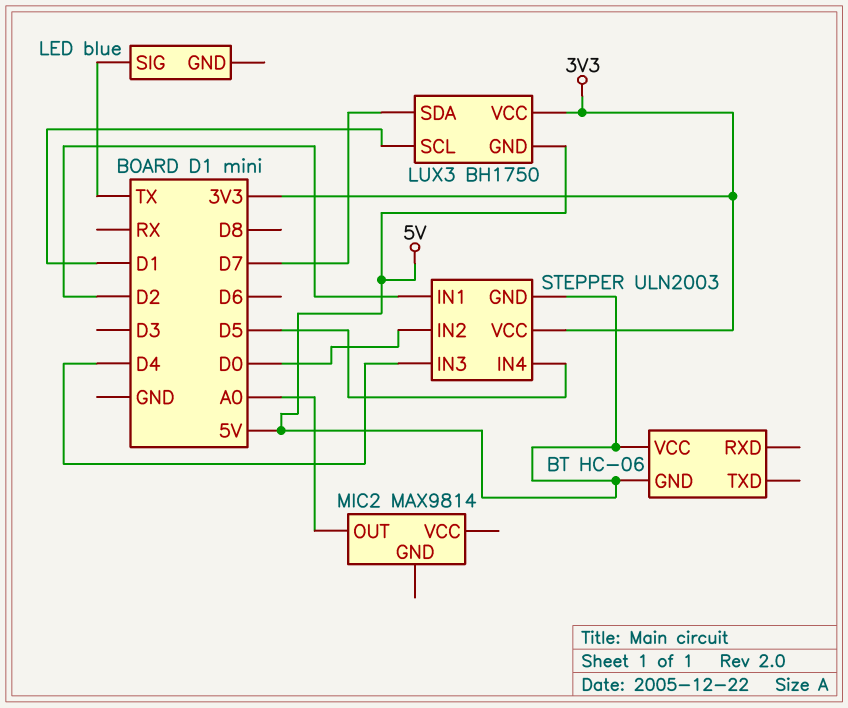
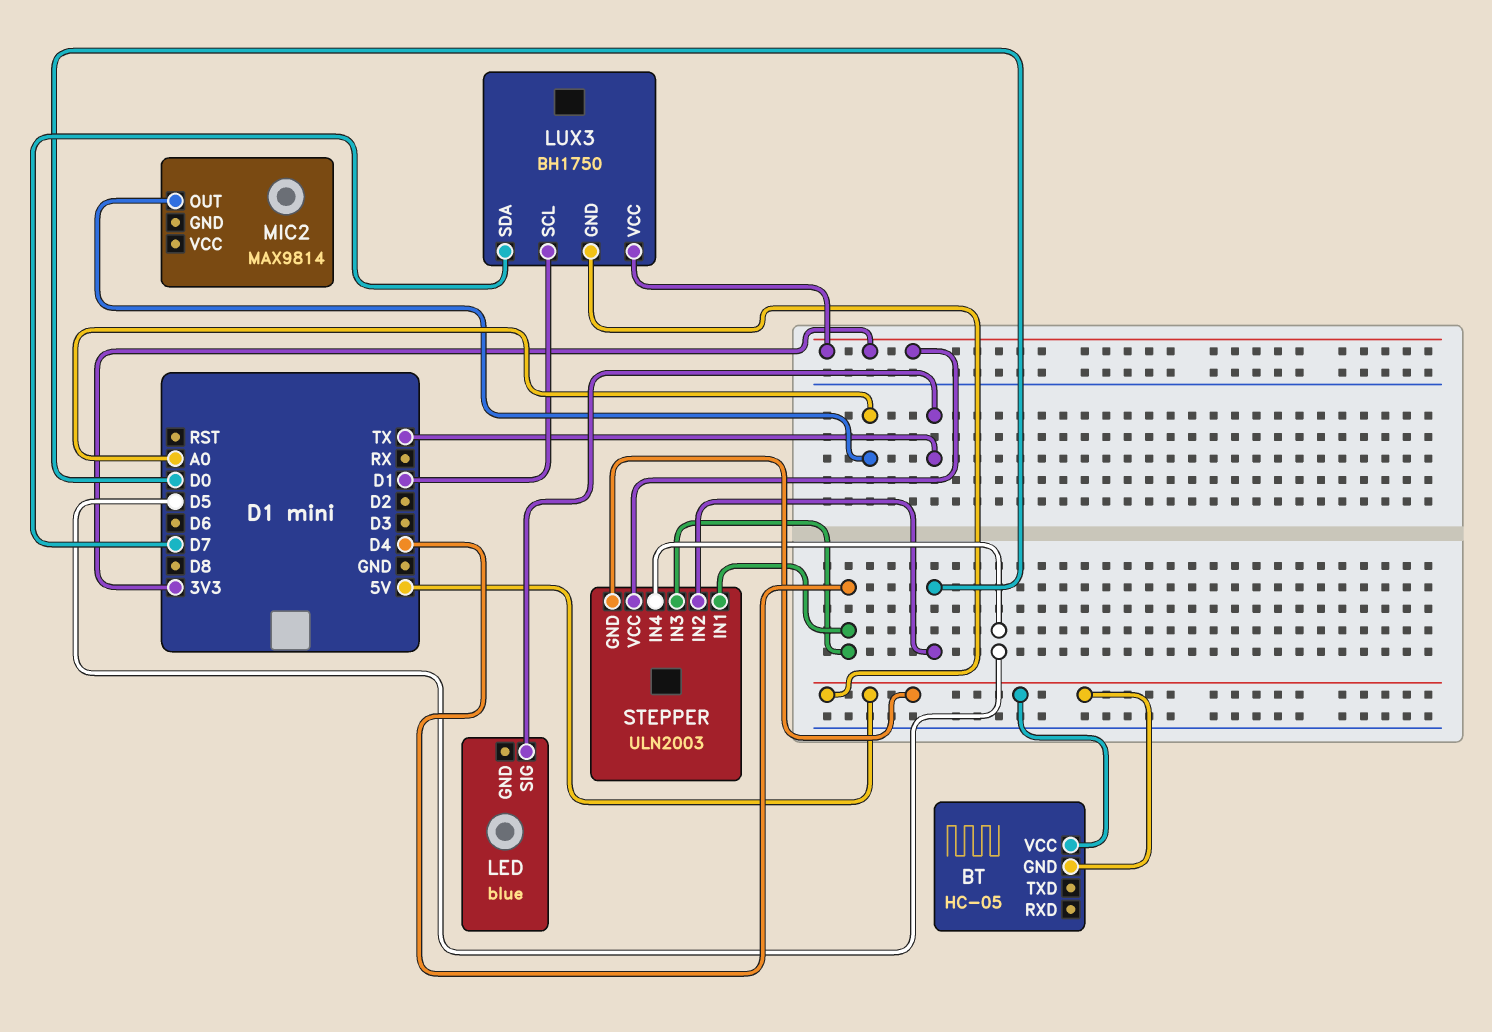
BT: HC-06 -> HC-05
STEPPER pin IN1: D2 -> D4

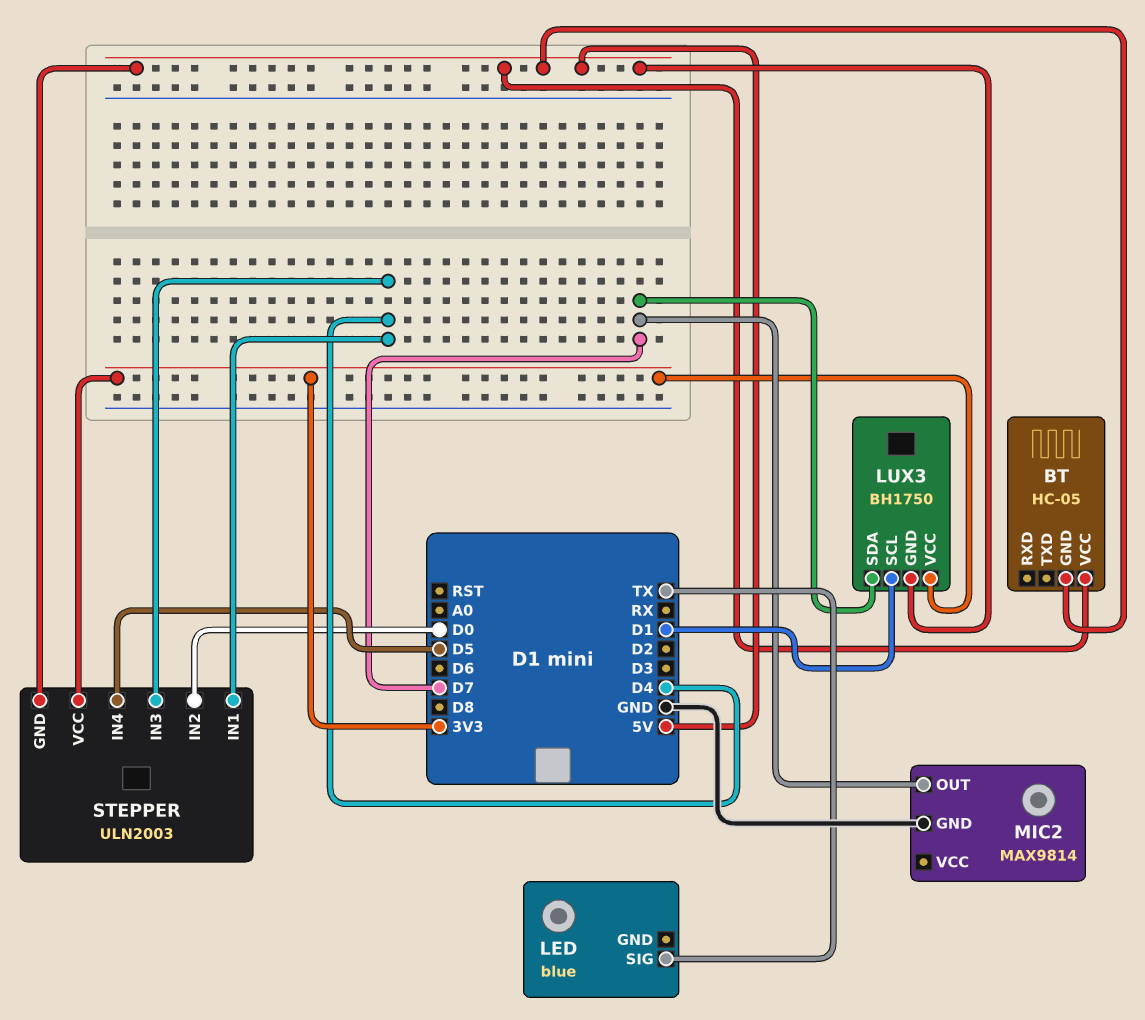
MIC2 pin GND: none -> GND
MIC2 pin OUT: A0 -> D7

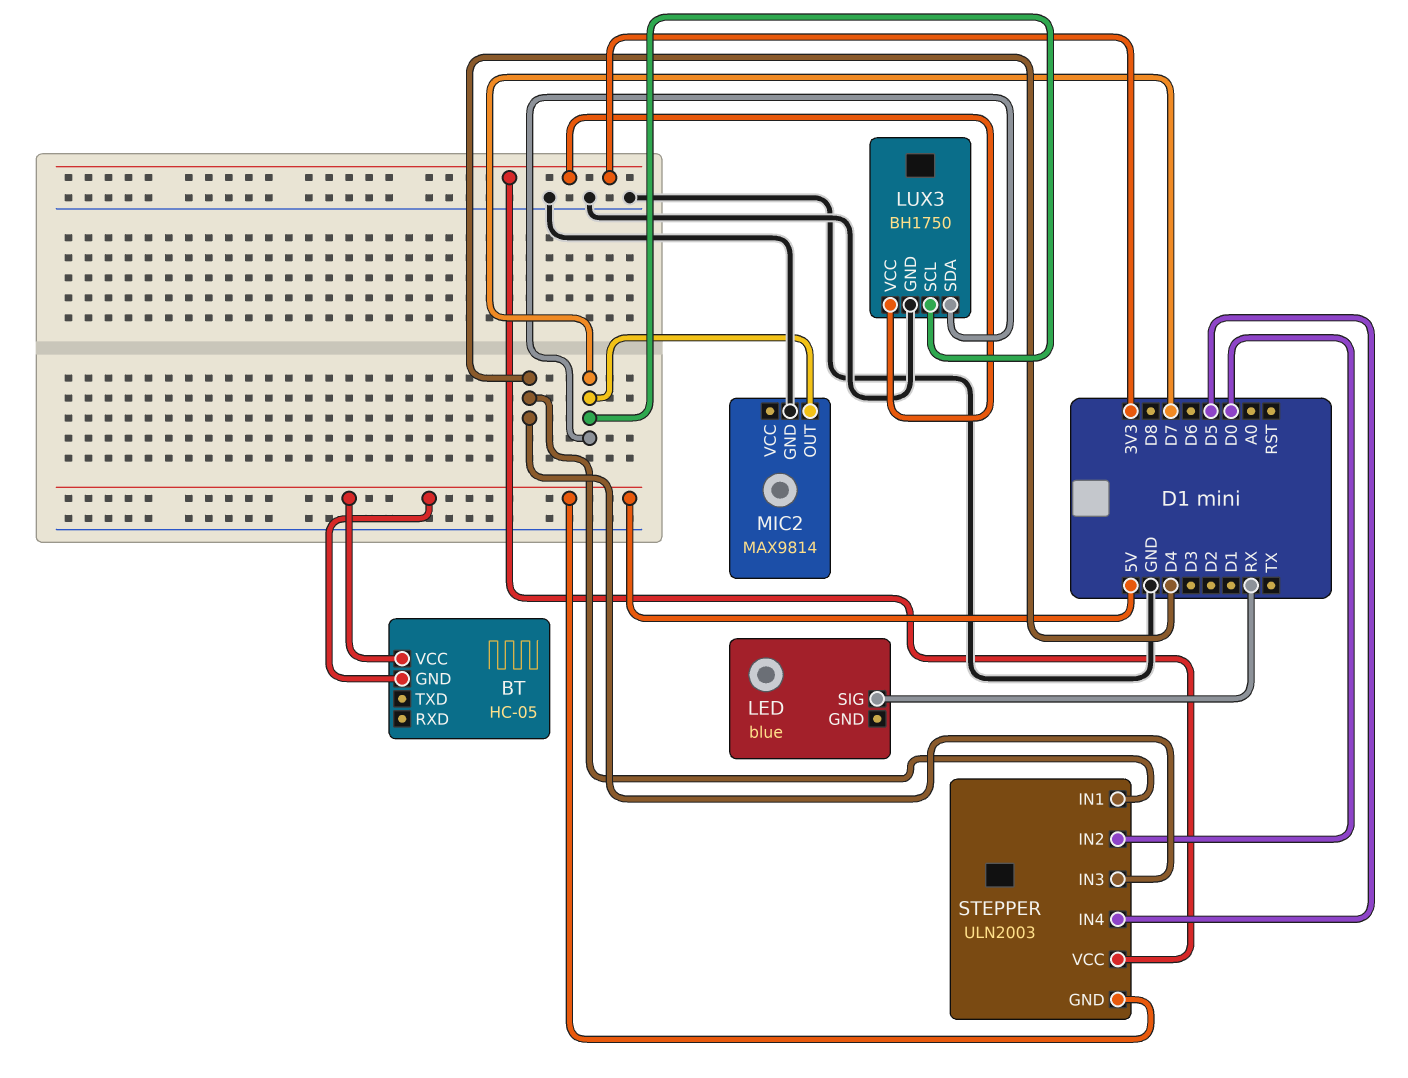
LED pin SIG: TX -> RX
LUX3 pin GND: 5V -> GND
LUX3 pin SCL: D1 -> D7

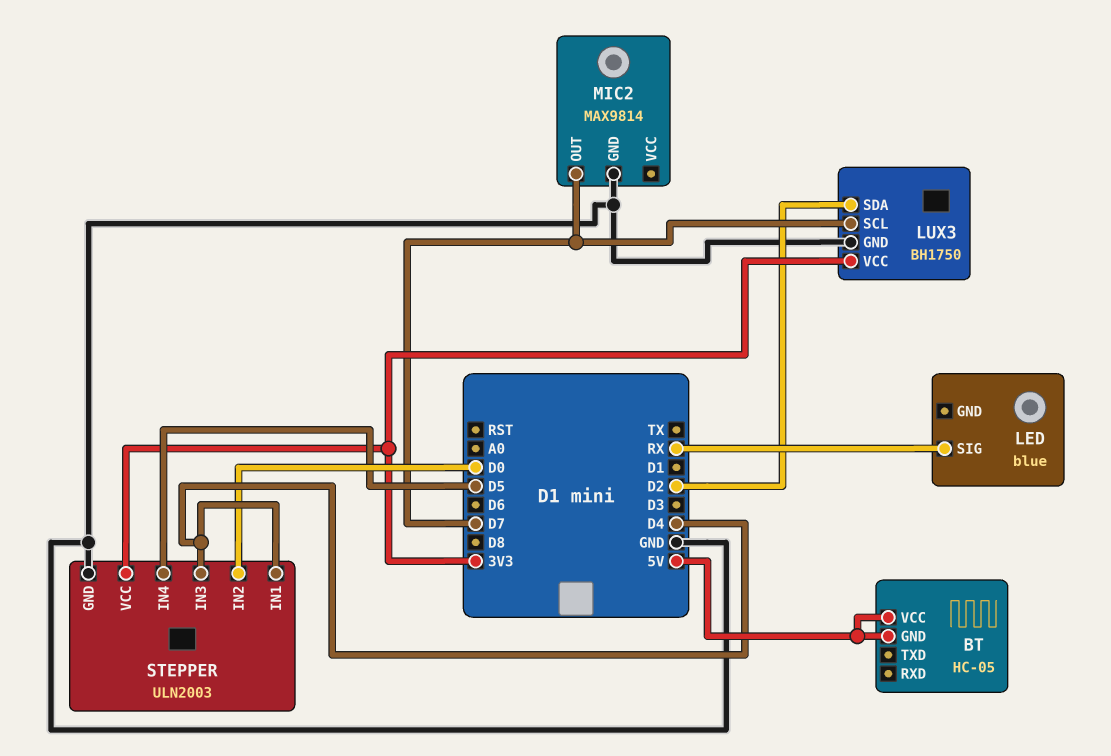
LUX3 pin SDA: D7 -> D2
STEPPER pin GND: 5V -> GND

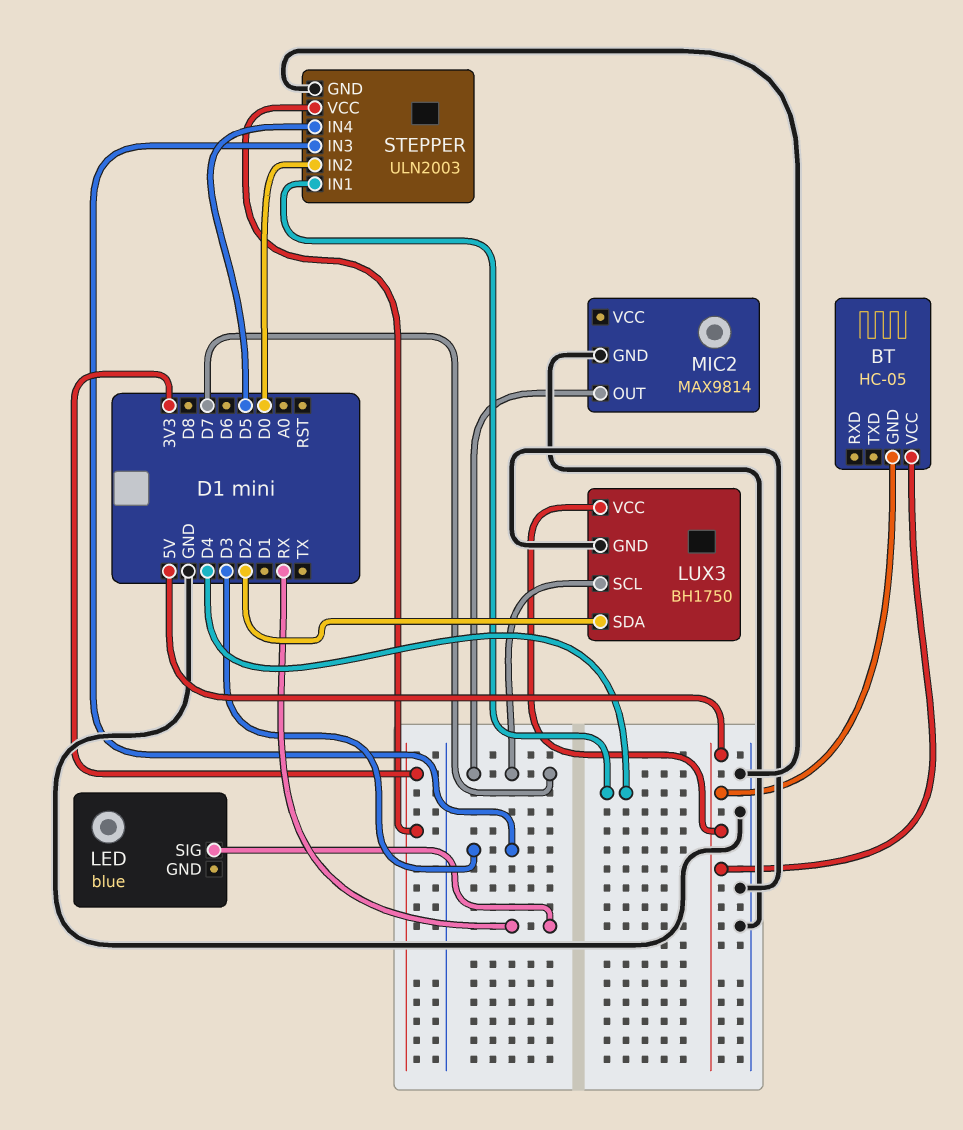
LUX3 pin VCC: 3V3 -> 5V
STEPPER pin IN3: D4 -> D3

